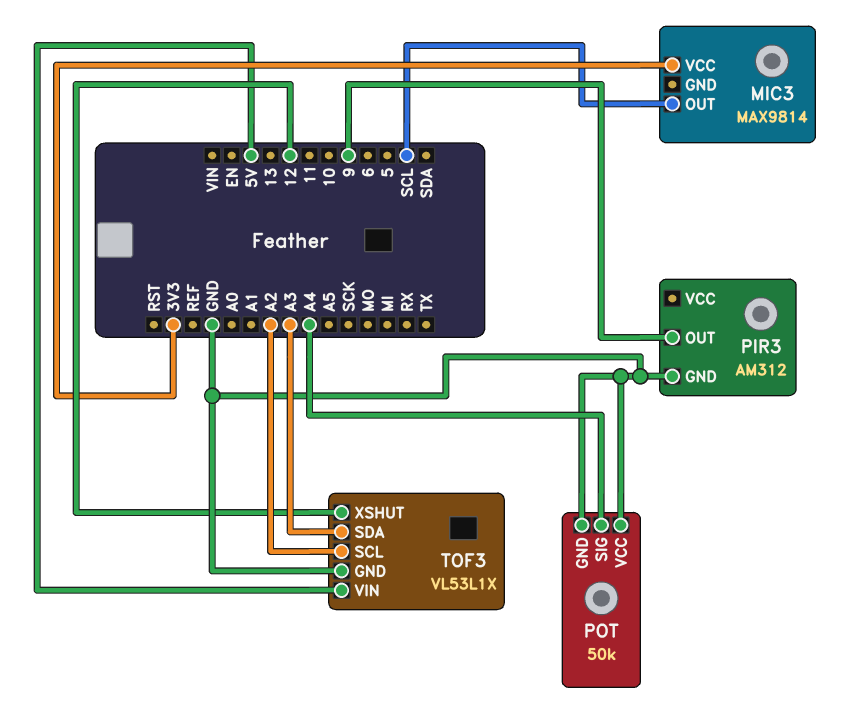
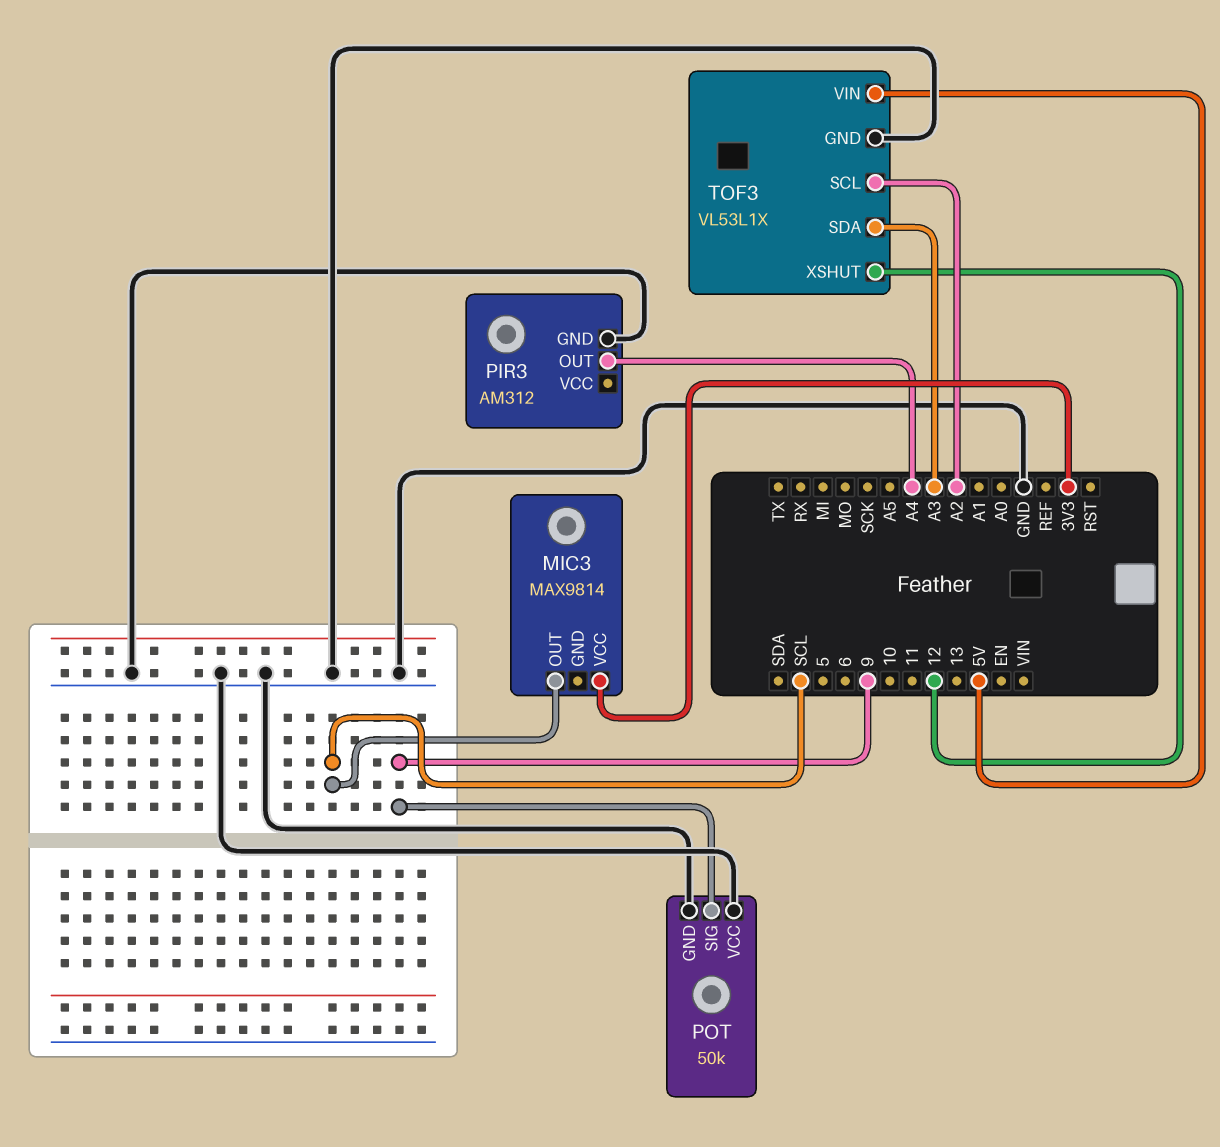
PIR3 pin OUT: 9 -> A4
POT pin SIG: A4 -> 9

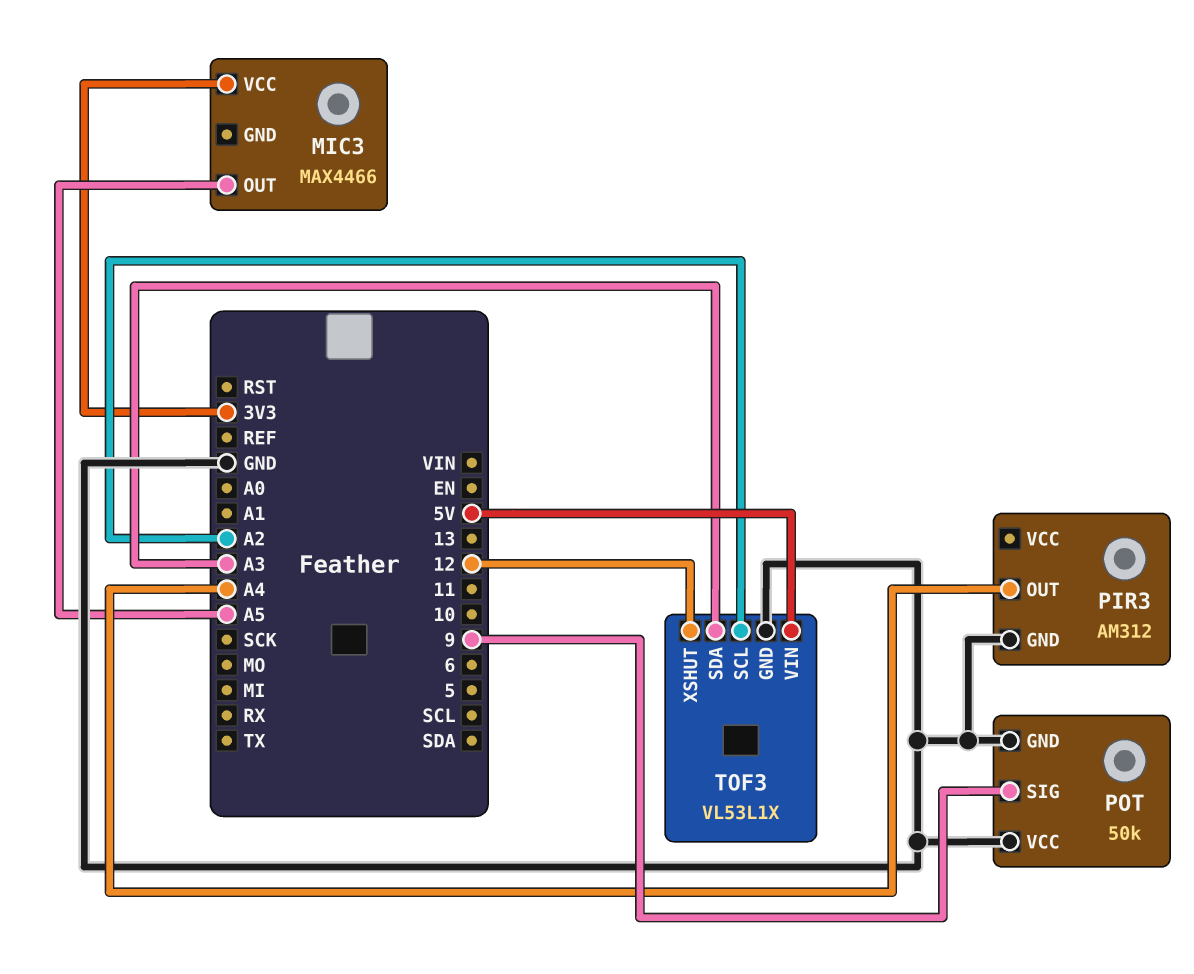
MIC3: MAX9814 -> MAX4466
MIC3 pin OUT: SCL -> A5

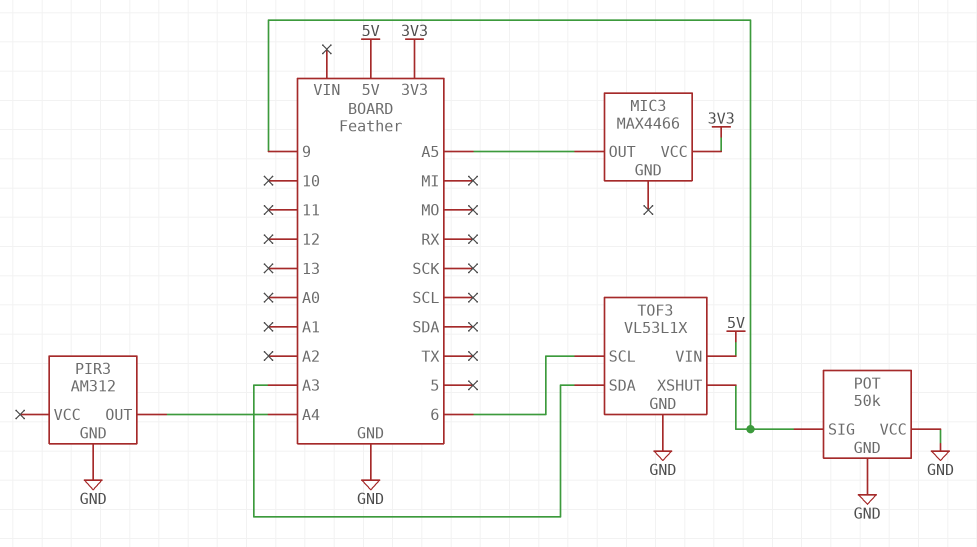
TOF3 pin SCL: A2 -> 6
TOF3 pin XSHUT: 12 -> 9

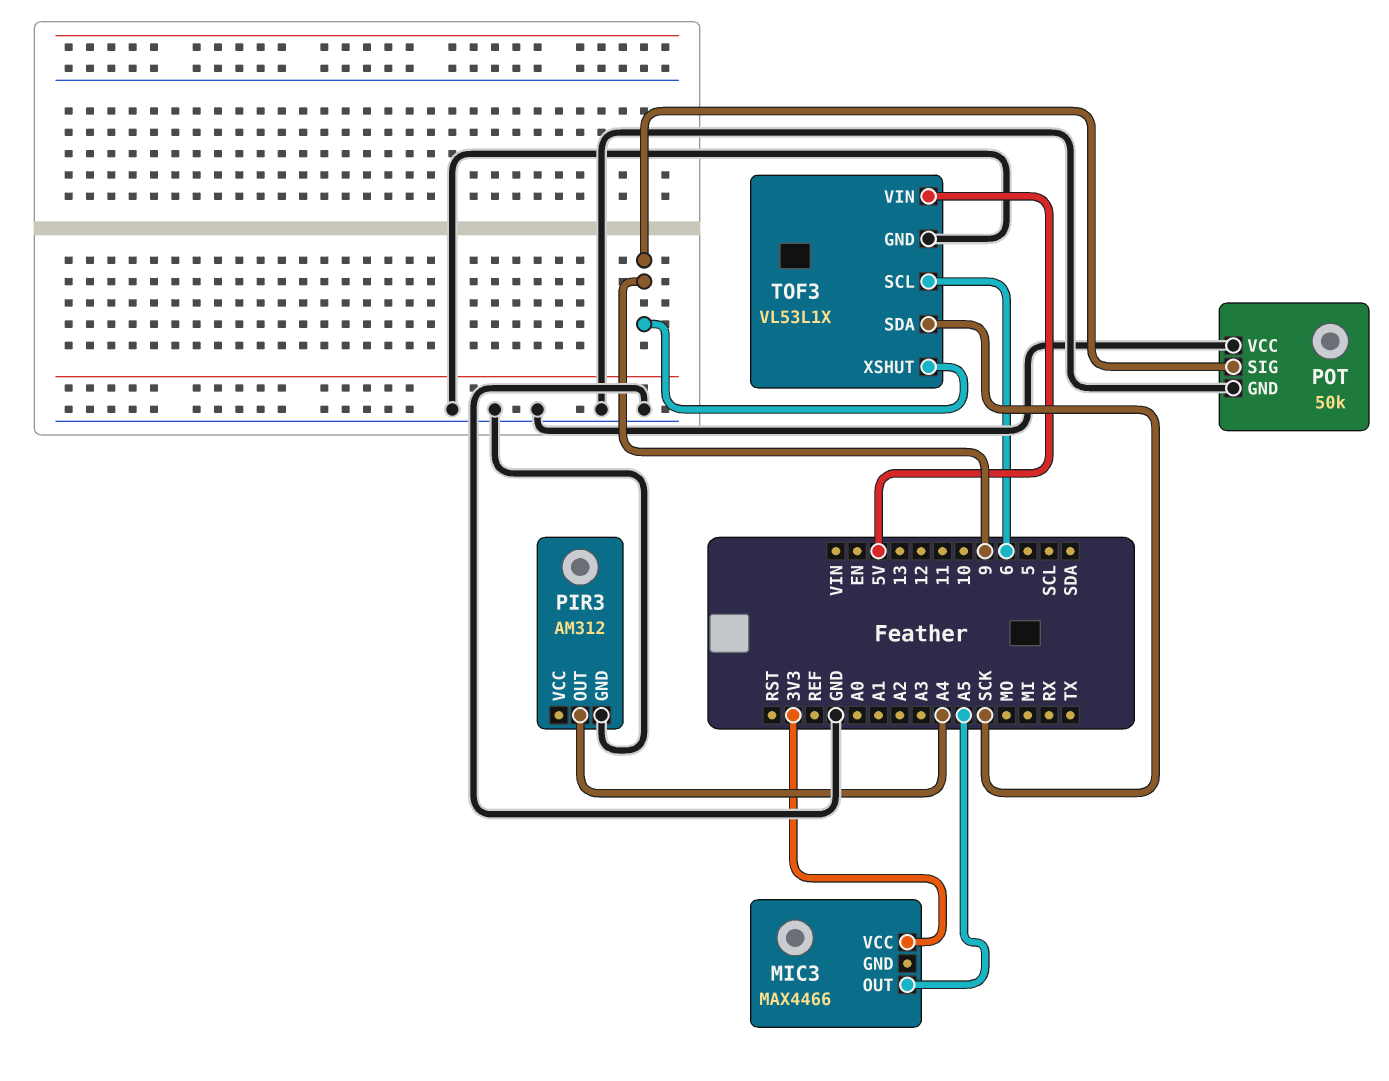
TOF3 pin SDA: A3 -> SCK

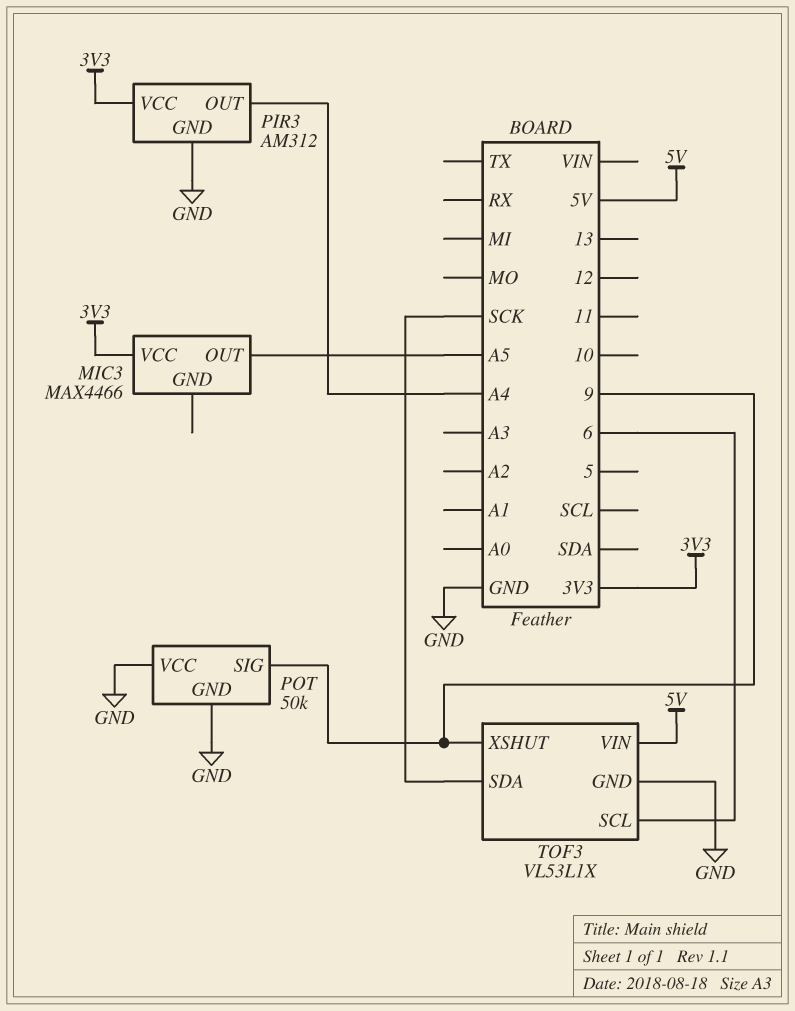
PIR3 pin VCC: none -> 3V3

